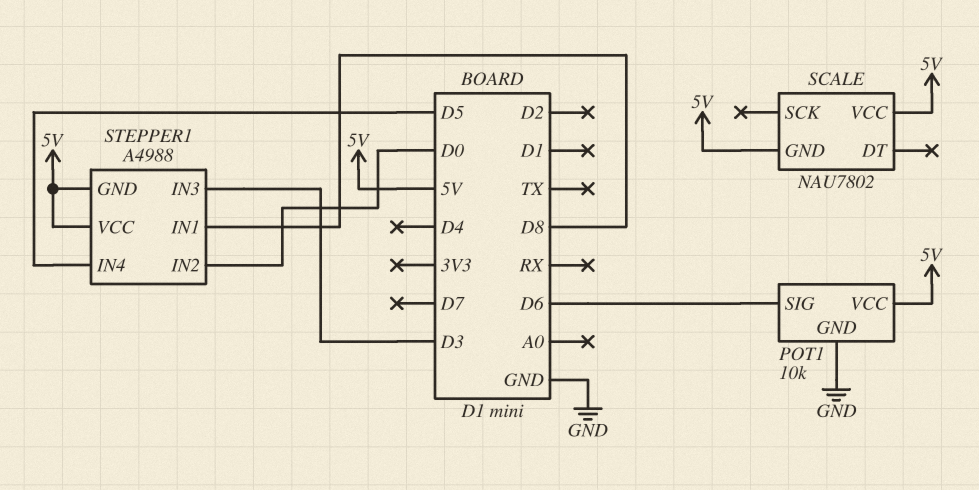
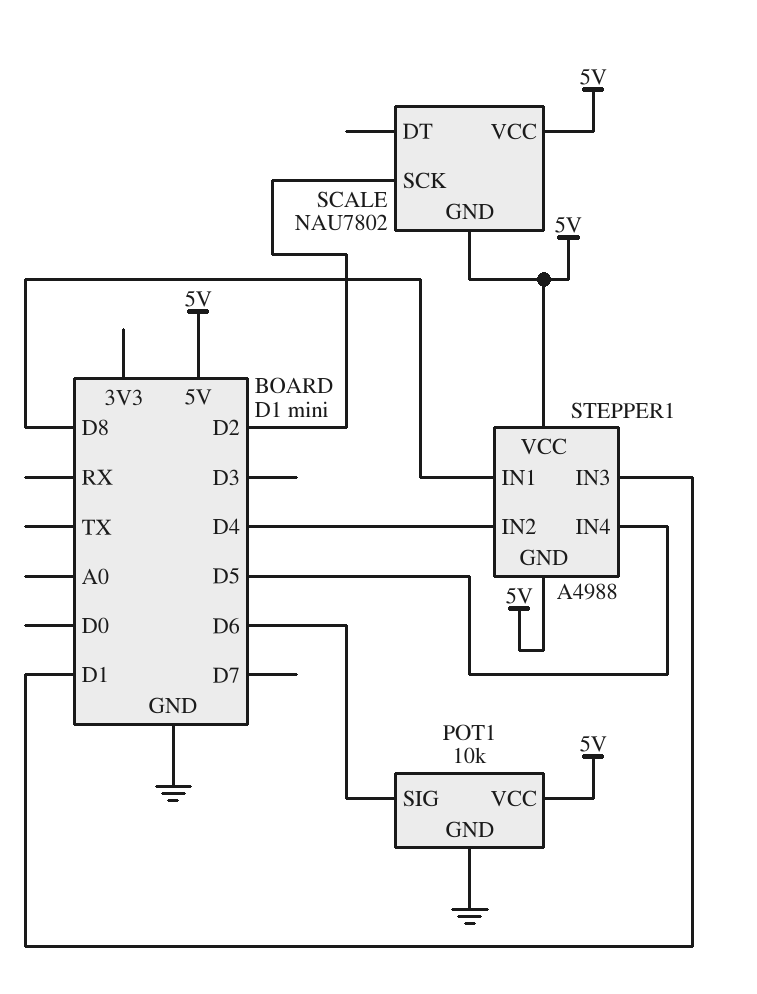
SCALE pin SCK: none -> D2
STEPPER1 pin IN2: D0 -> D4
STEPPER1 pin IN3: D3 -> D1

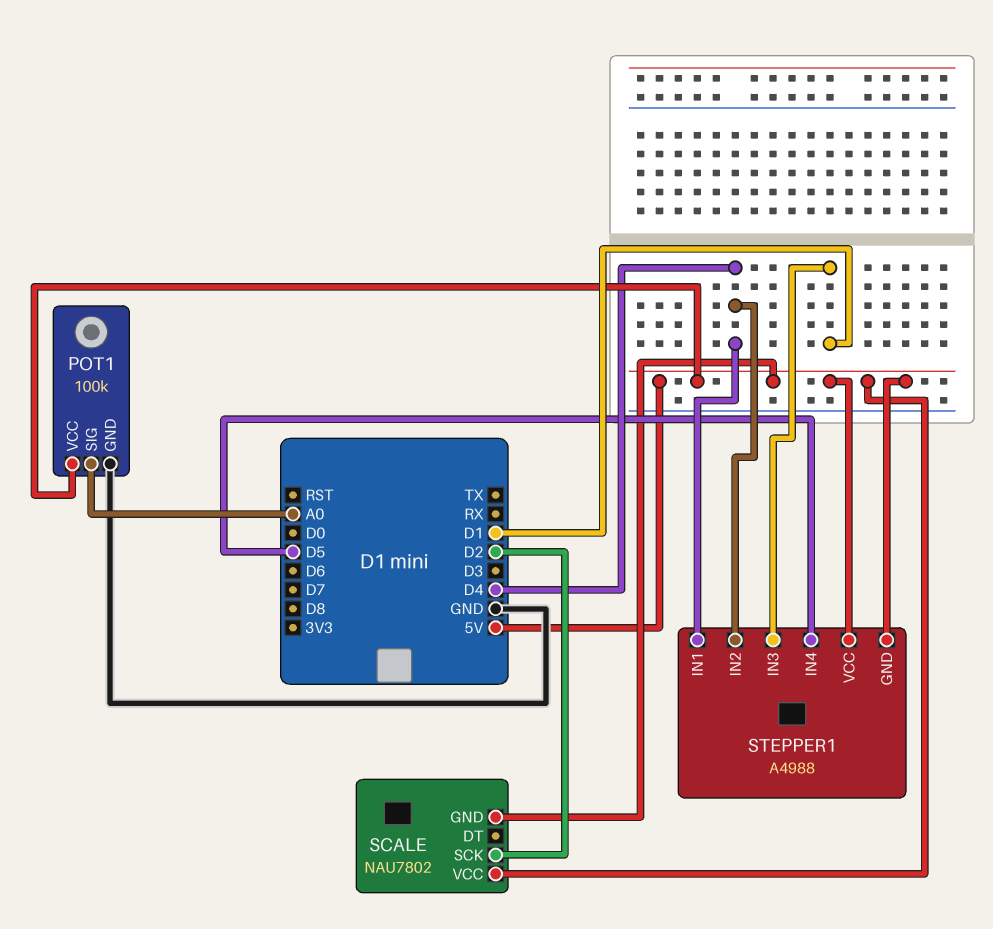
POT1: 10k -> 100k
POT1 pin SIG: D6 -> A0
STEPPER1 pin IN1: D8 -> D4

